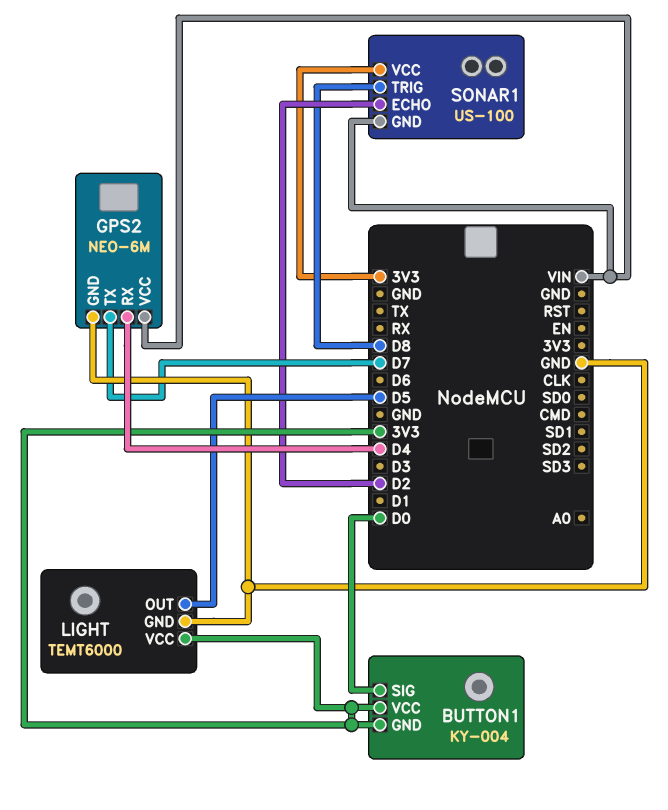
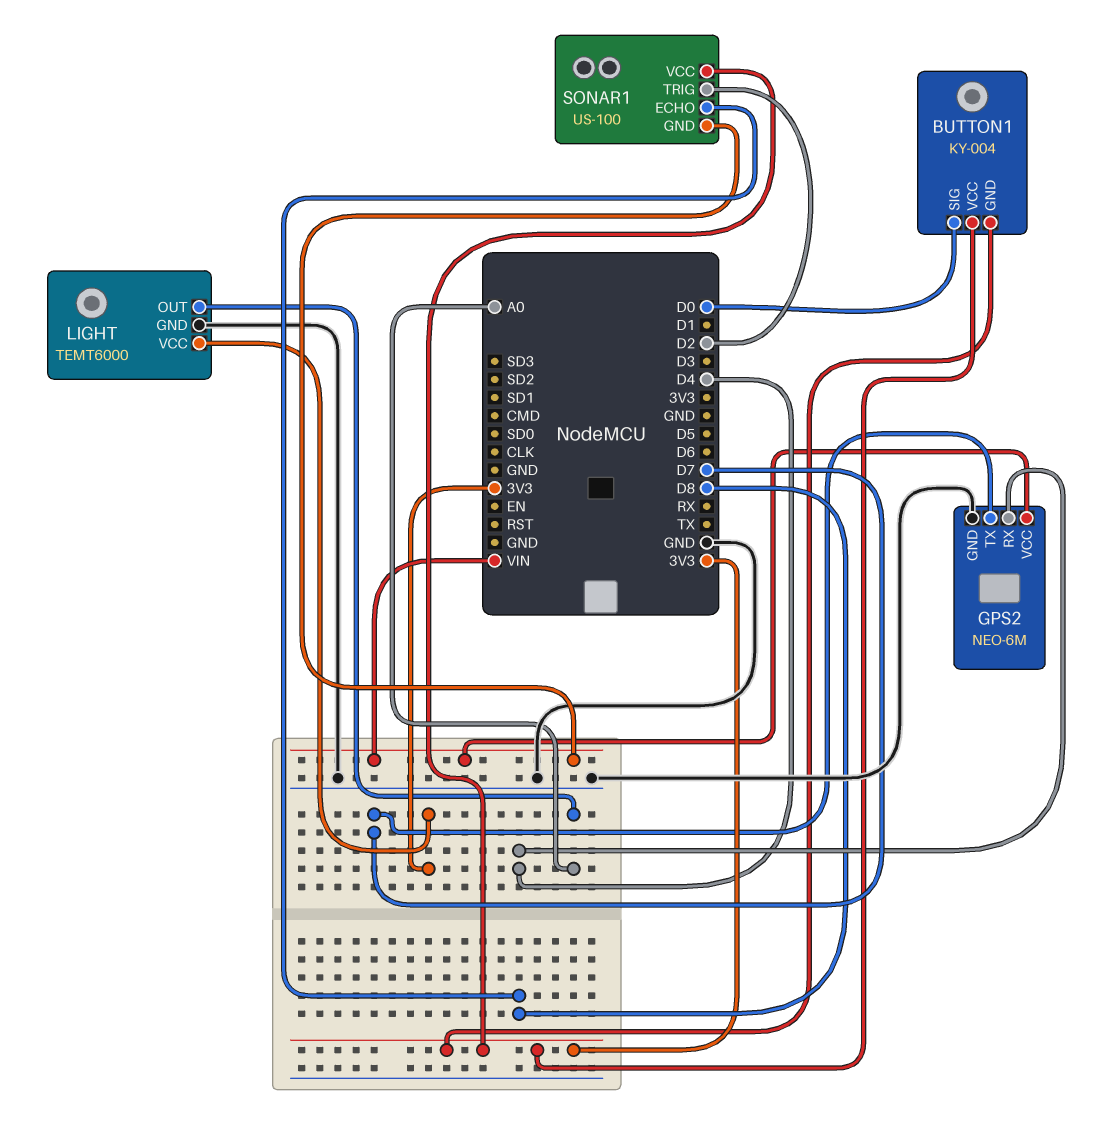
LIGHT pin OUT: D5 -> A0
SONAR1 pin ECHO: D2 -> D8
SONAR1 pin TRIG: D8 -> D2

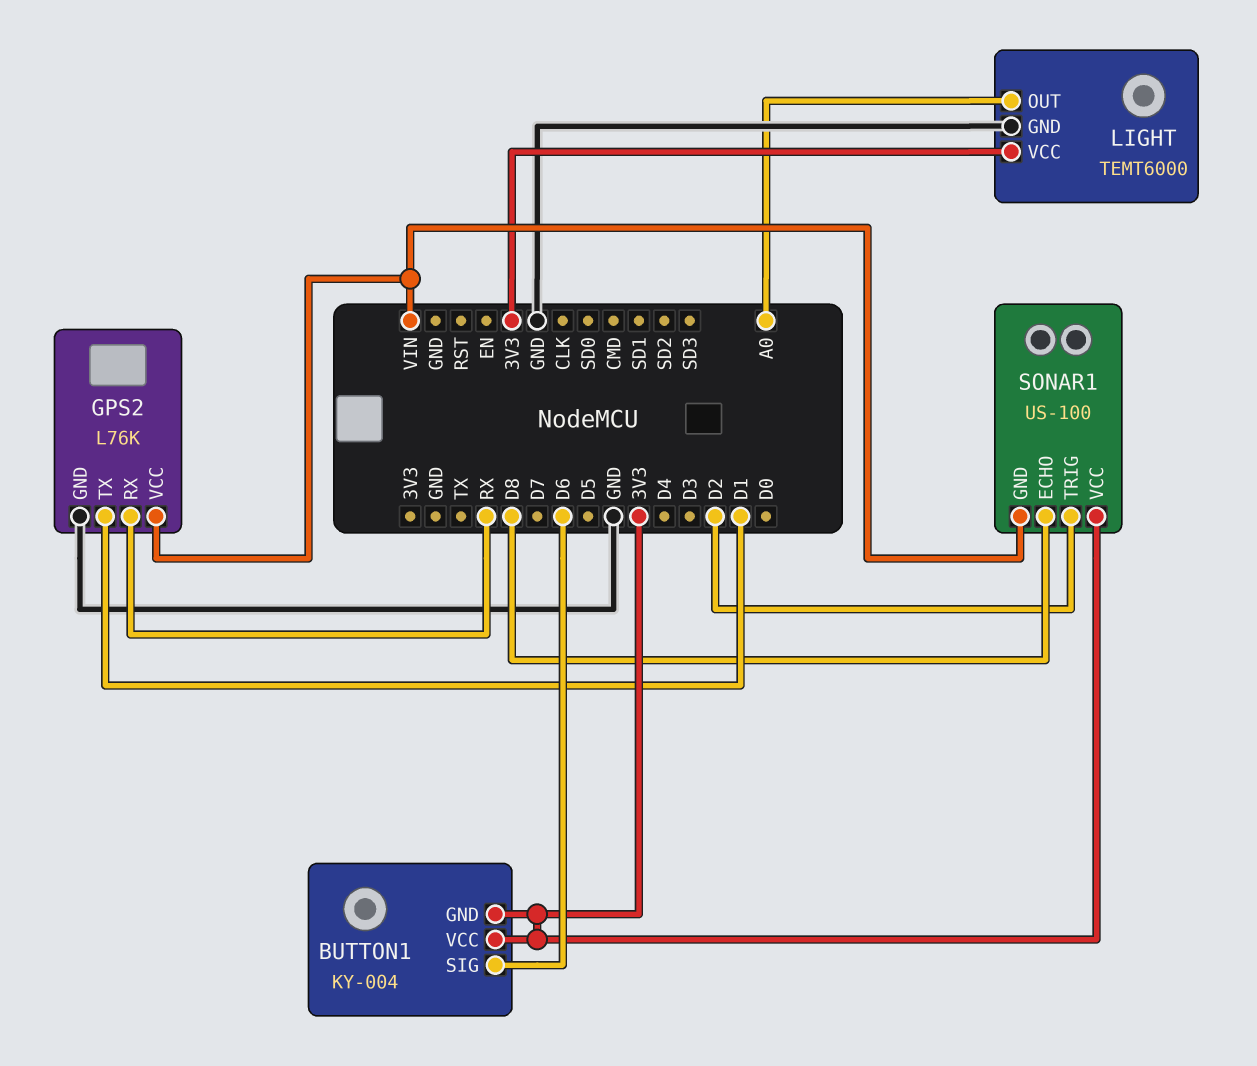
BUTTON1 pin SIG: D0 -> D6
GPS2: NEO-6M -> L76K
GPS2 pin RX: D4 -> RX
GPS2 pin TX: D7 -> D1

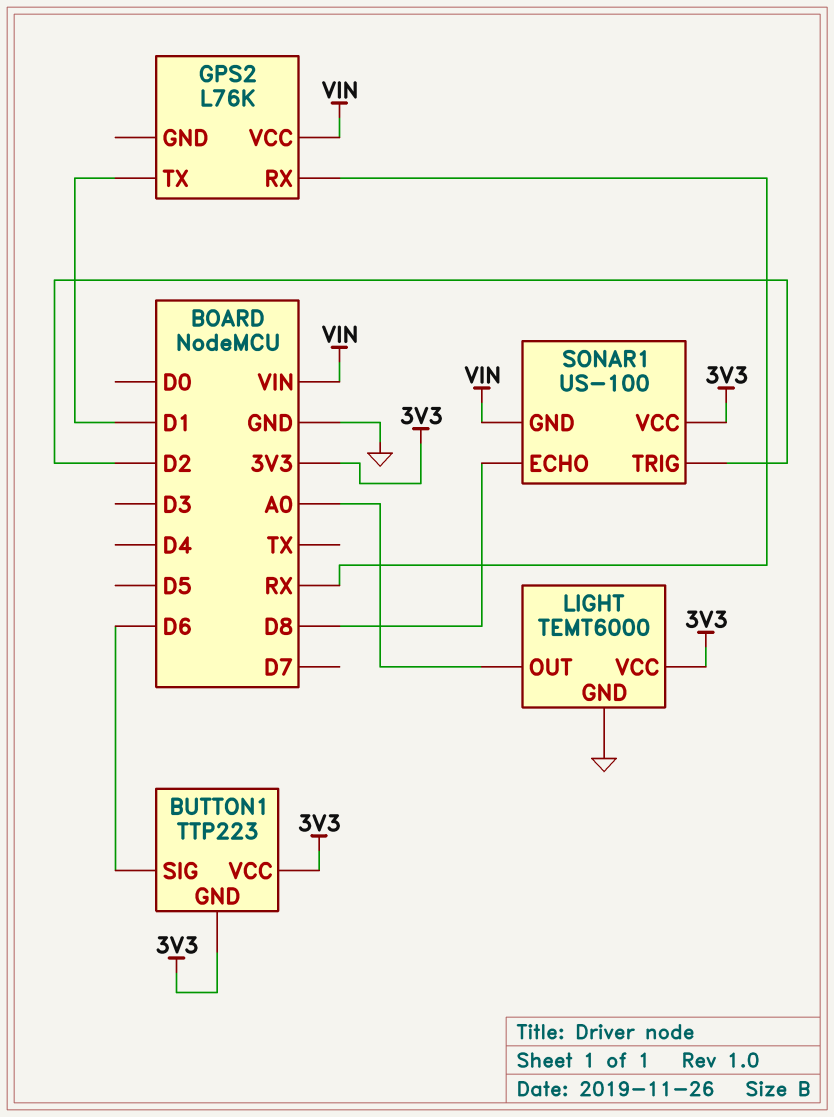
BUTTON1: KY-004 -> TTP223
GPS2 pin GND: GND -> none

